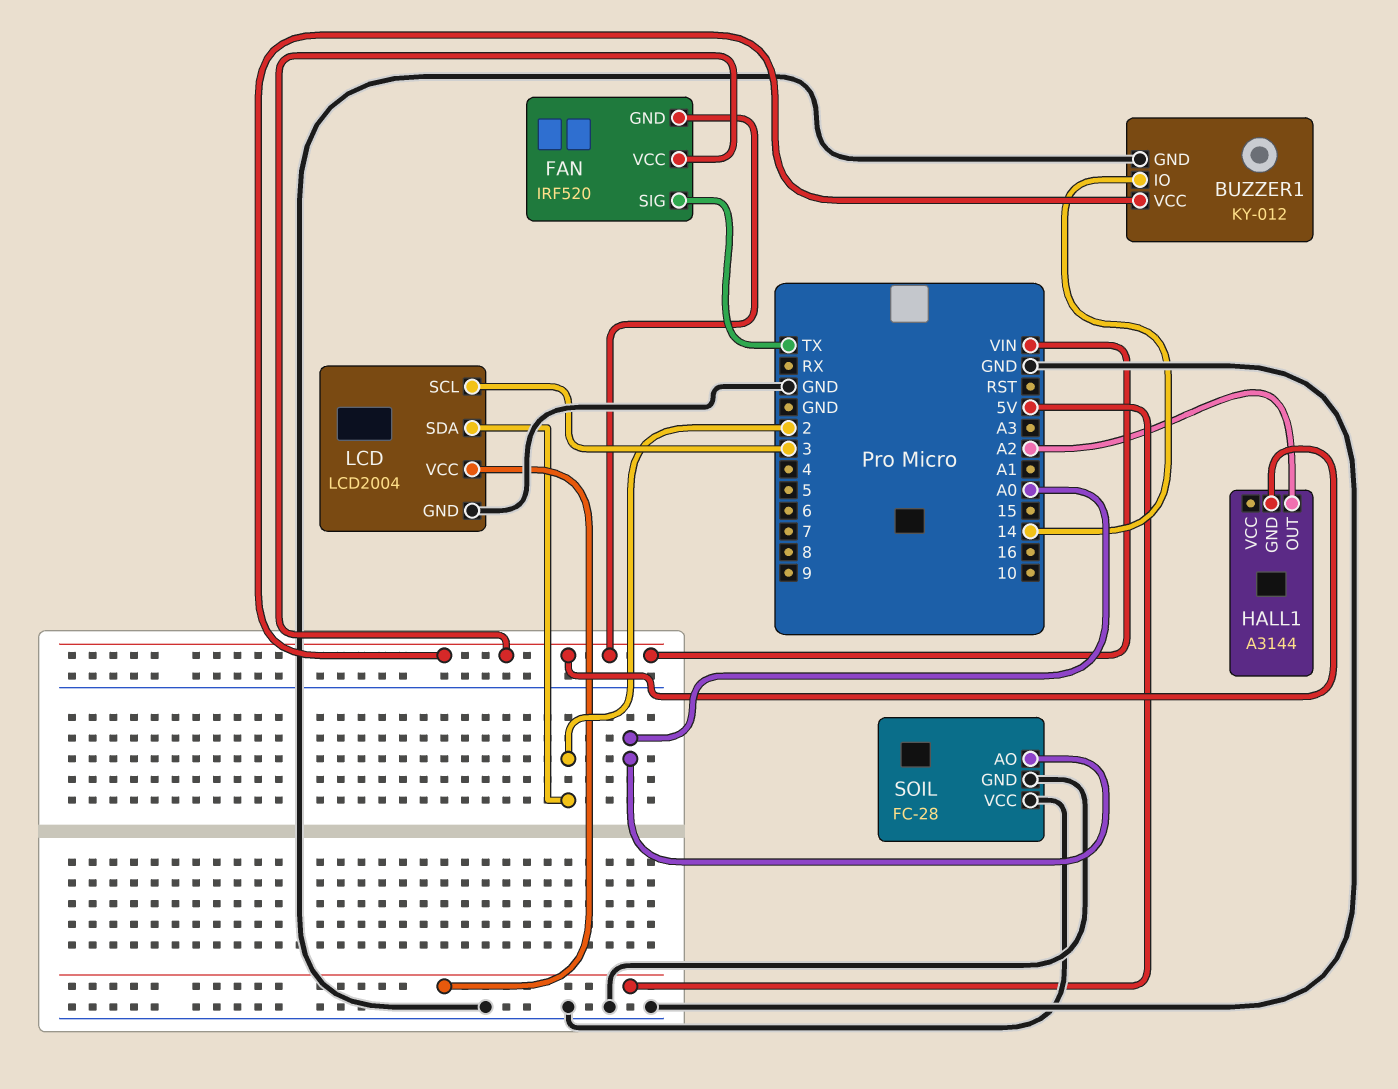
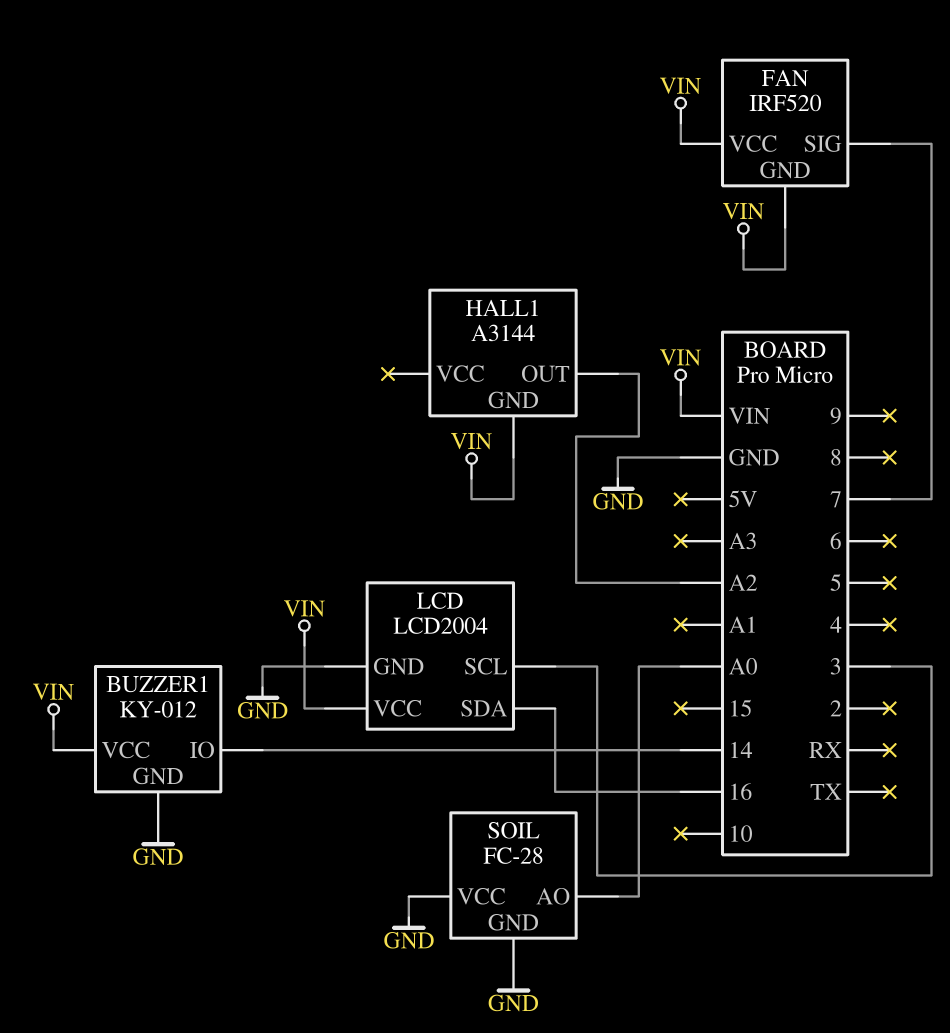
FAN pin SIG: TX -> 7
LCD pin SDA: 2 -> 16
LCD pin VCC: 5V -> VIN

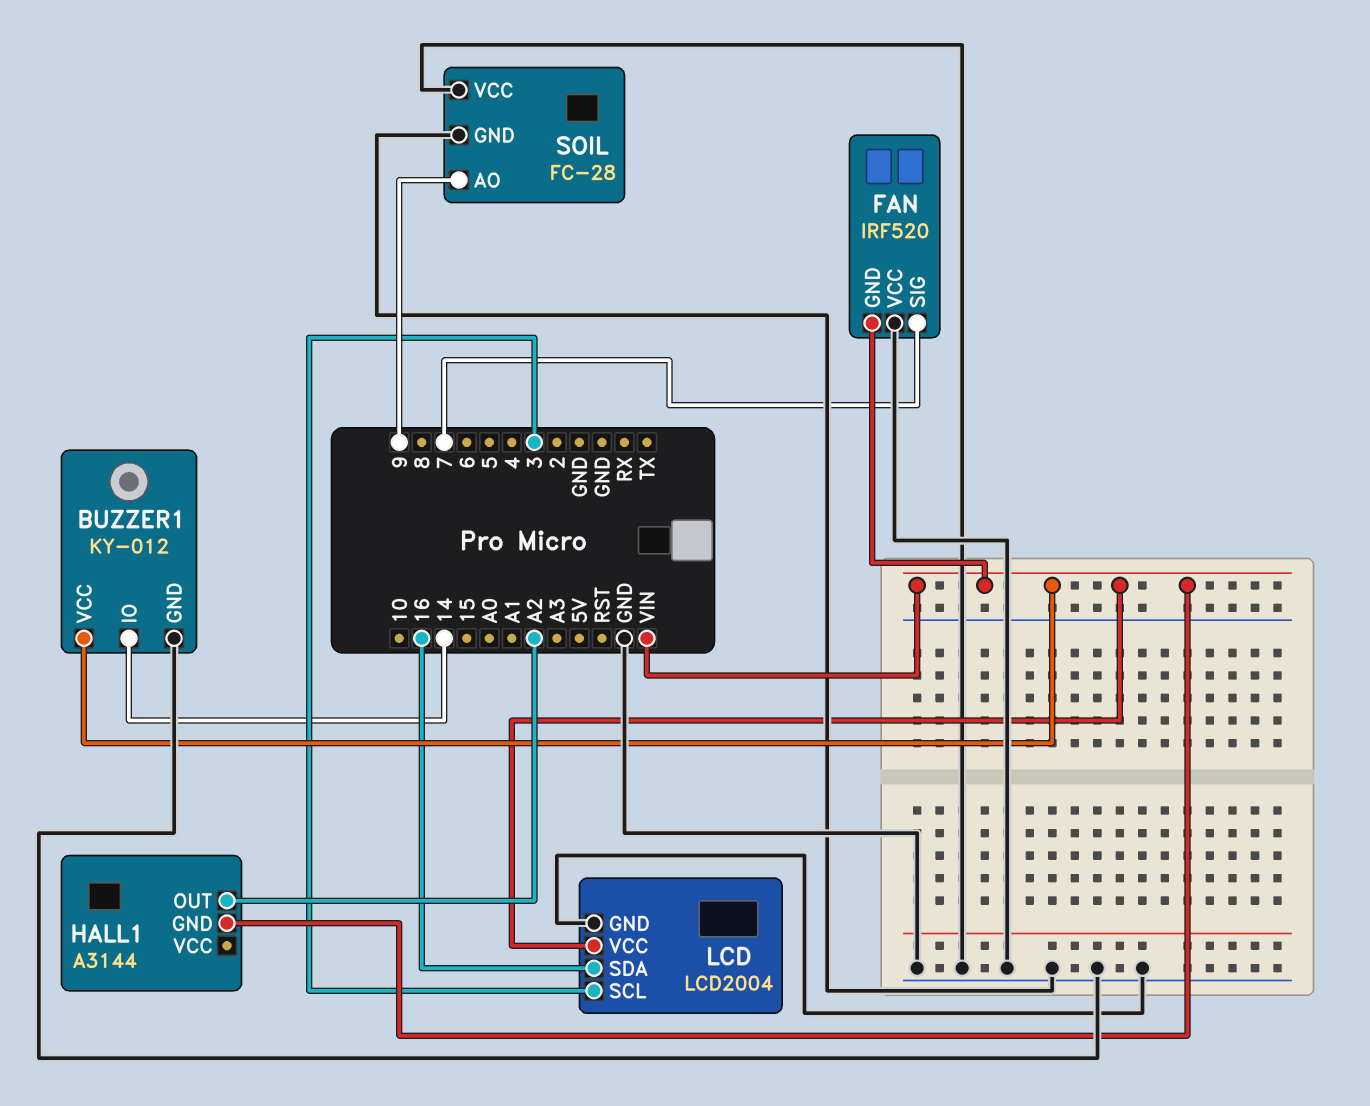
FAN pin VCC: VIN -> GND
SOIL pin AO: A0 -> 9

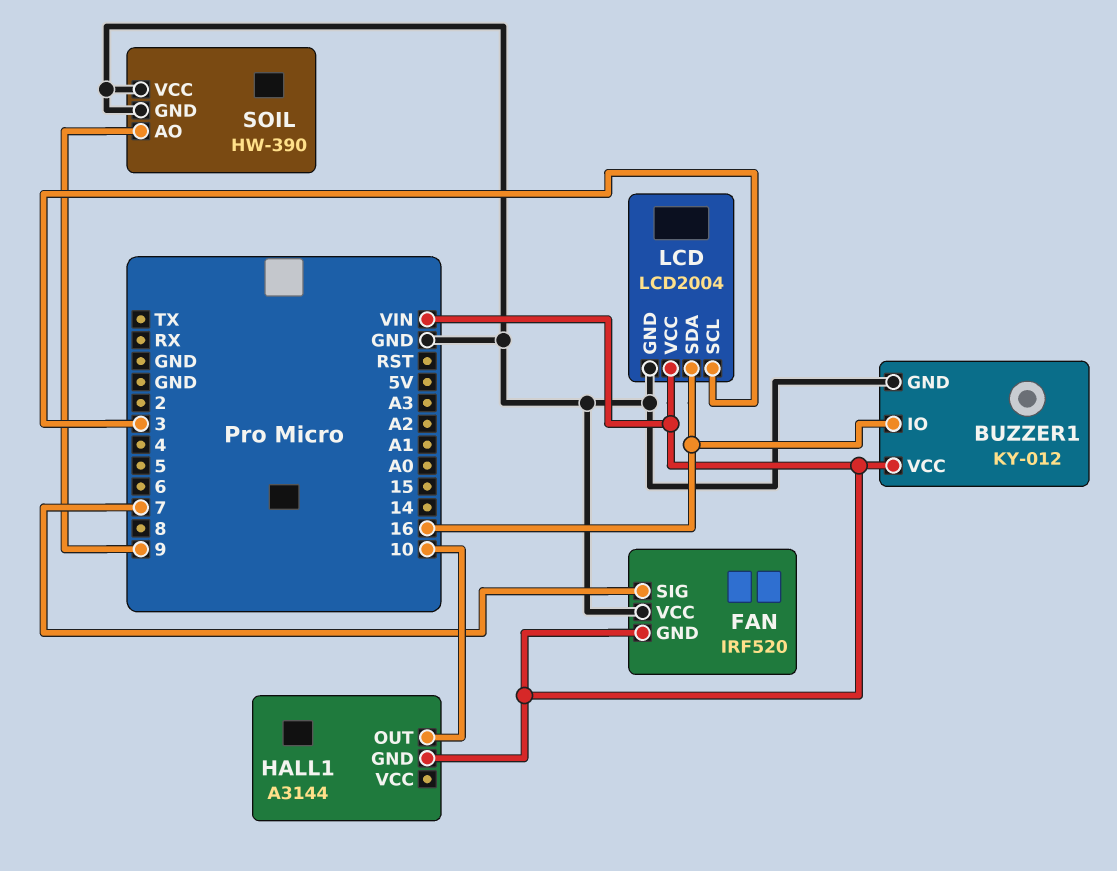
BUZZER1 pin IO: 14 -> 16
HALL1 pin OUT: A2 -> 10
SOIL: FC-28 -> HW-390

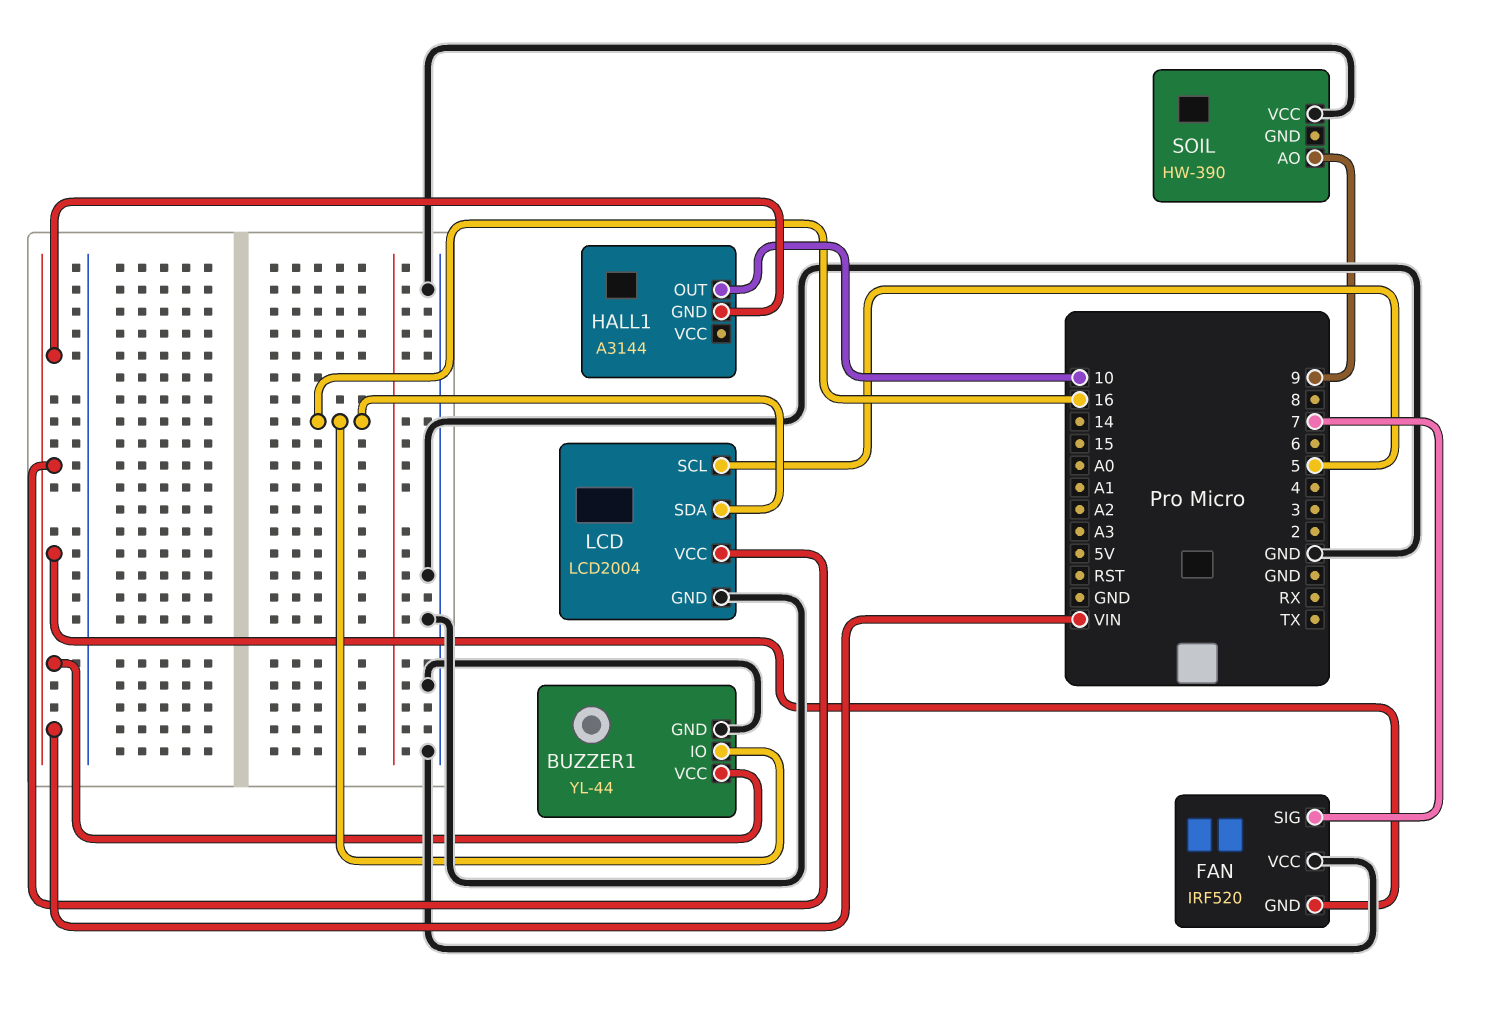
BUZZER1: KY-012 -> YL-44
LCD pin SCL: 3 -> 5
SOIL pin GND: GND -> none

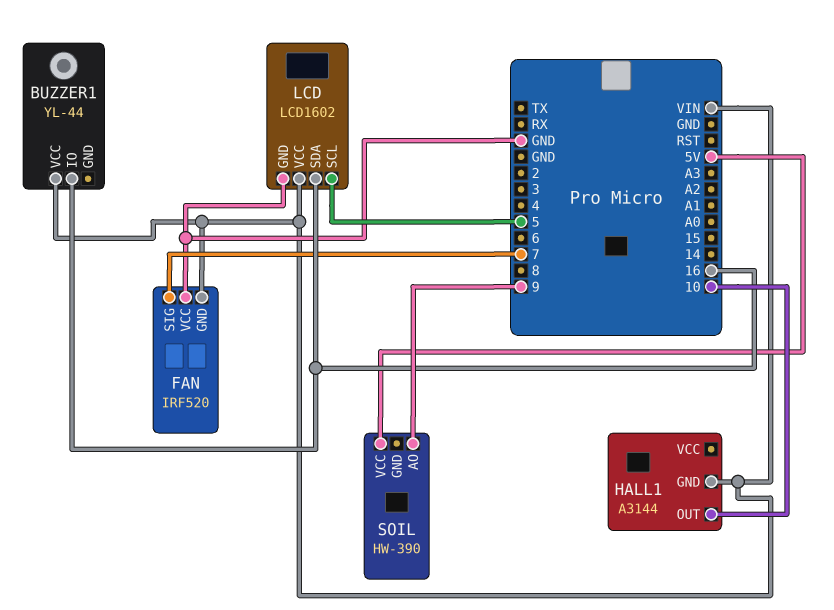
BUZZER1 pin GND: GND -> none
LCD: LCD2004 -> LCD1602
SOIL pin VCC: GND -> 5V

